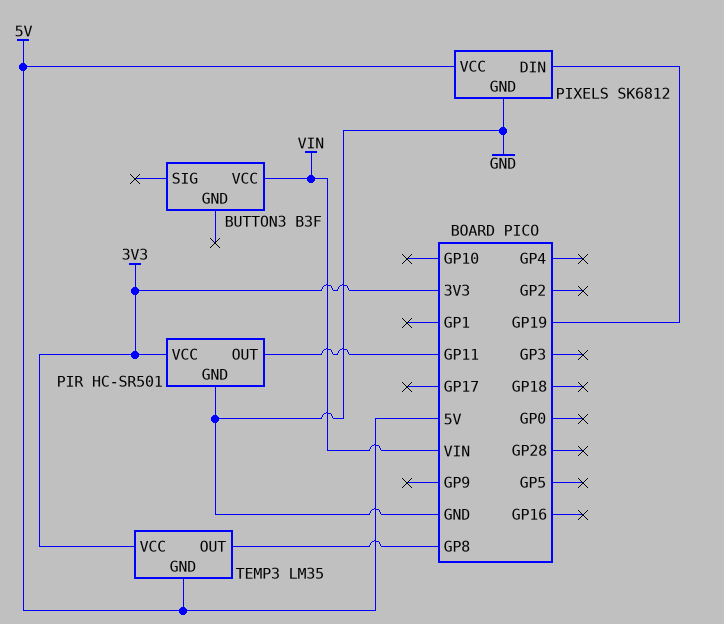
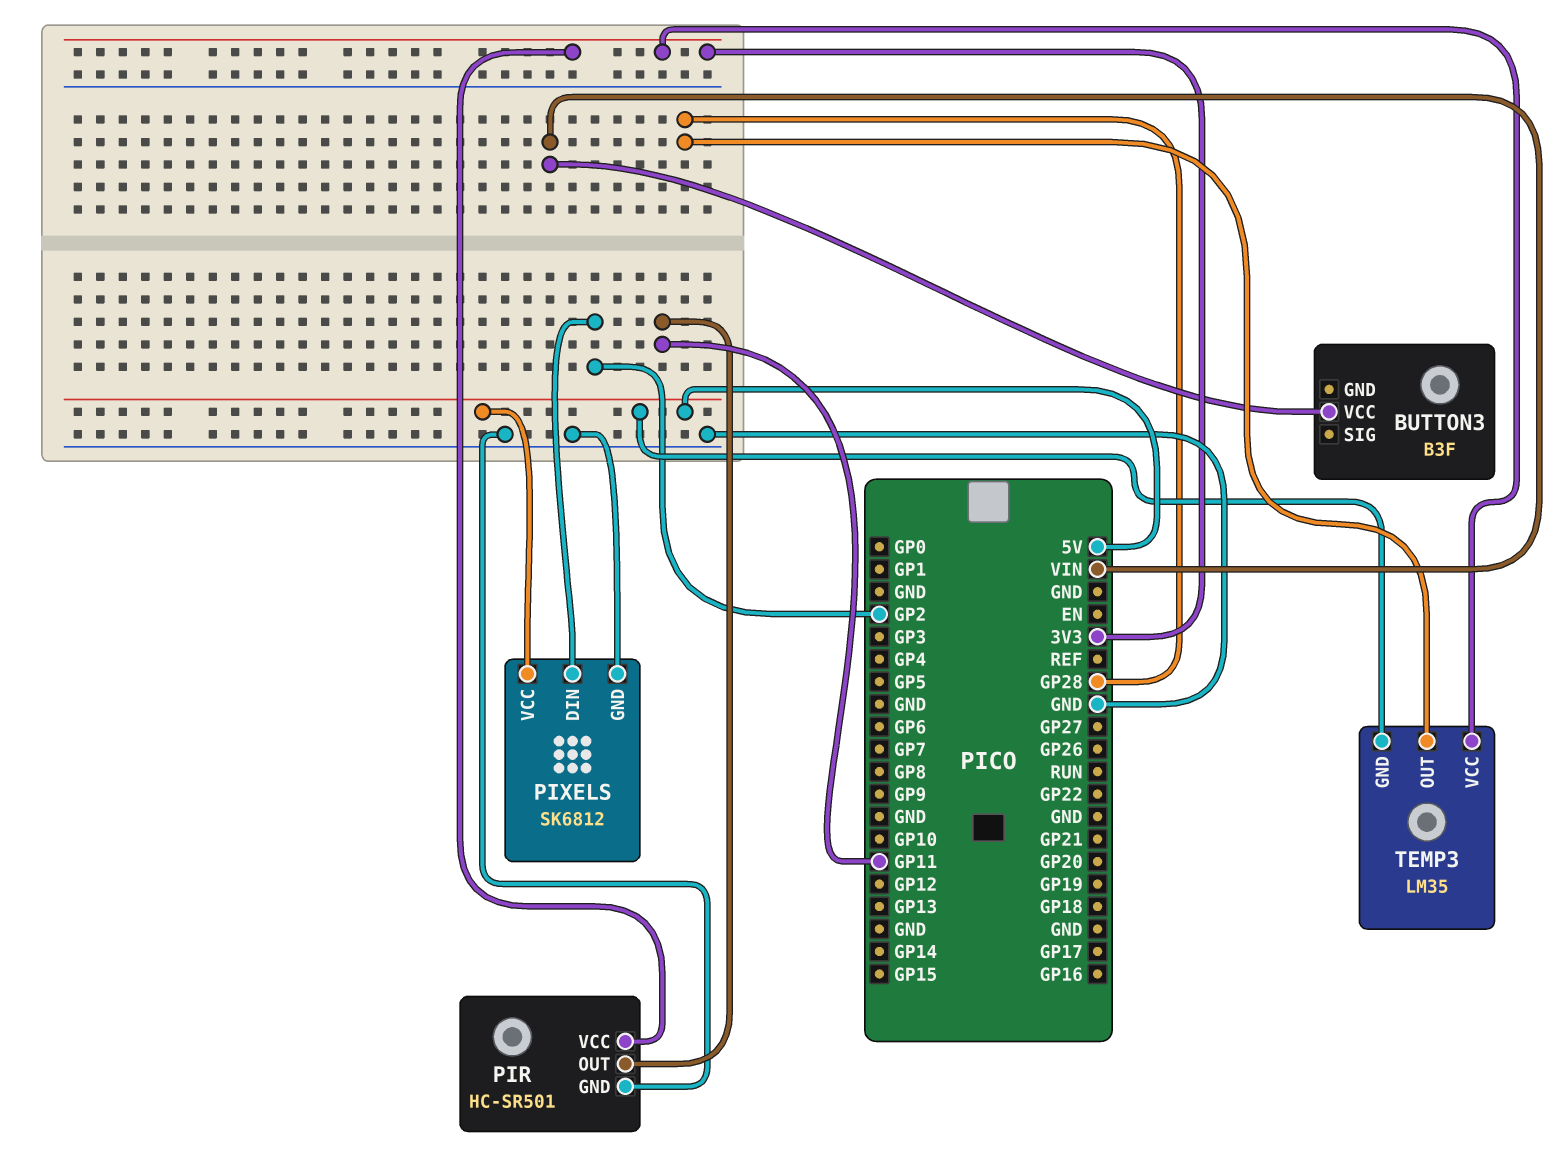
PIXELS pin DIN: GP19 -> GP2
TEMP3 pin OUT: GP8 -> GP28

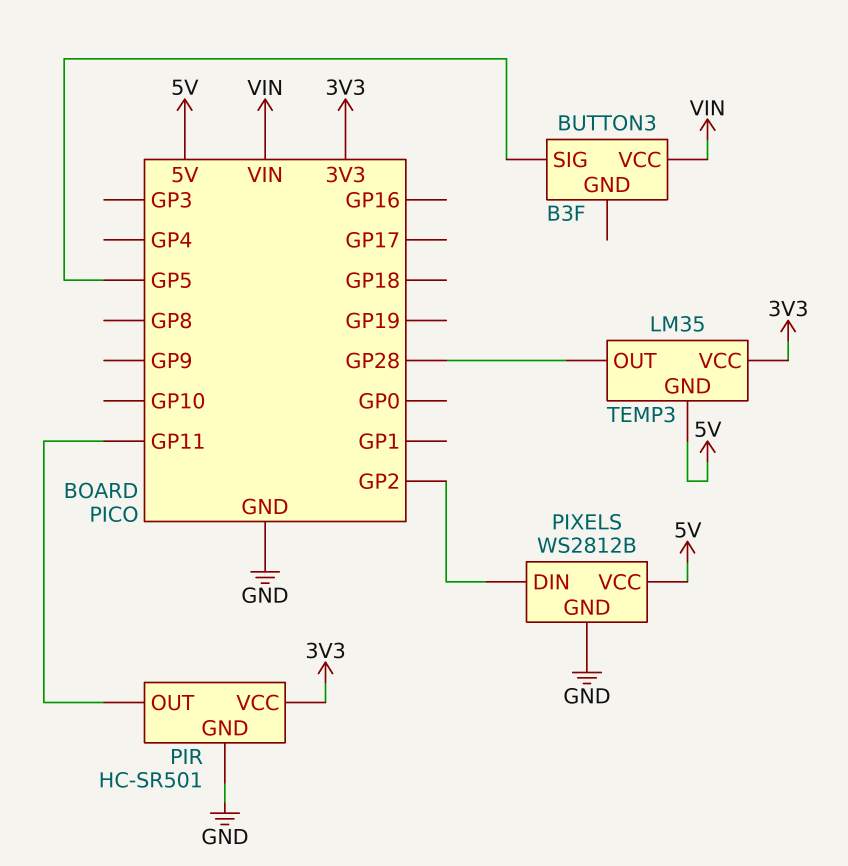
BUTTON3 pin SIG: none -> GP5
PIXELS: SK6812 -> WS2812B

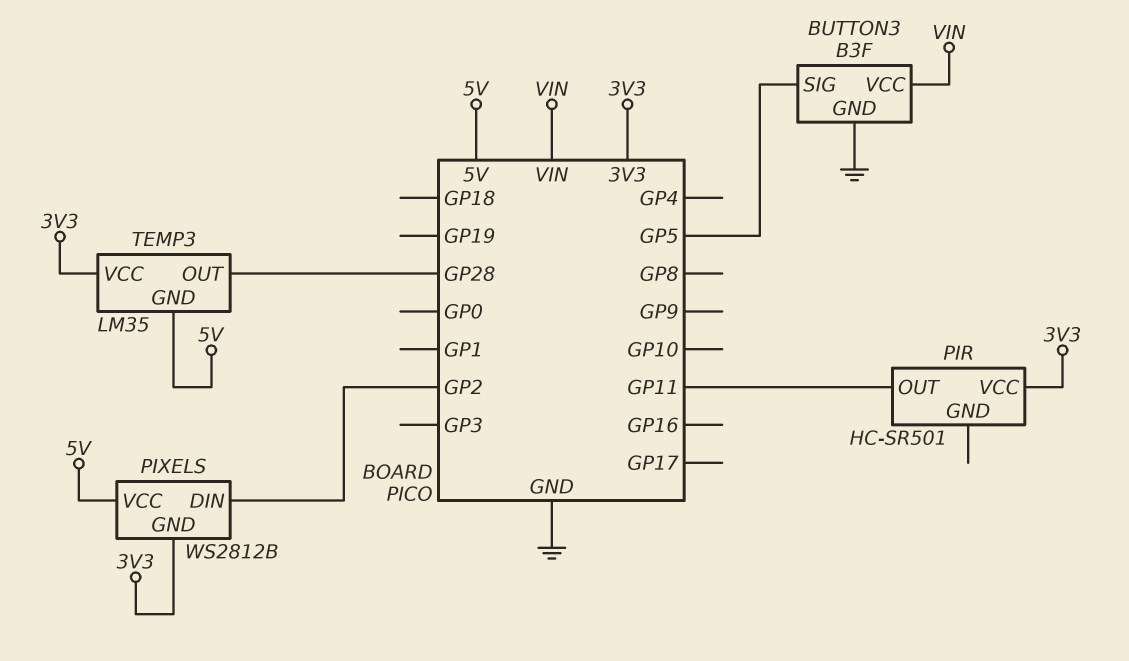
BUTTON3 pin GND: none -> GND
PIR pin GND: GND -> none
PIXELS pin GND: GND -> 3V3

